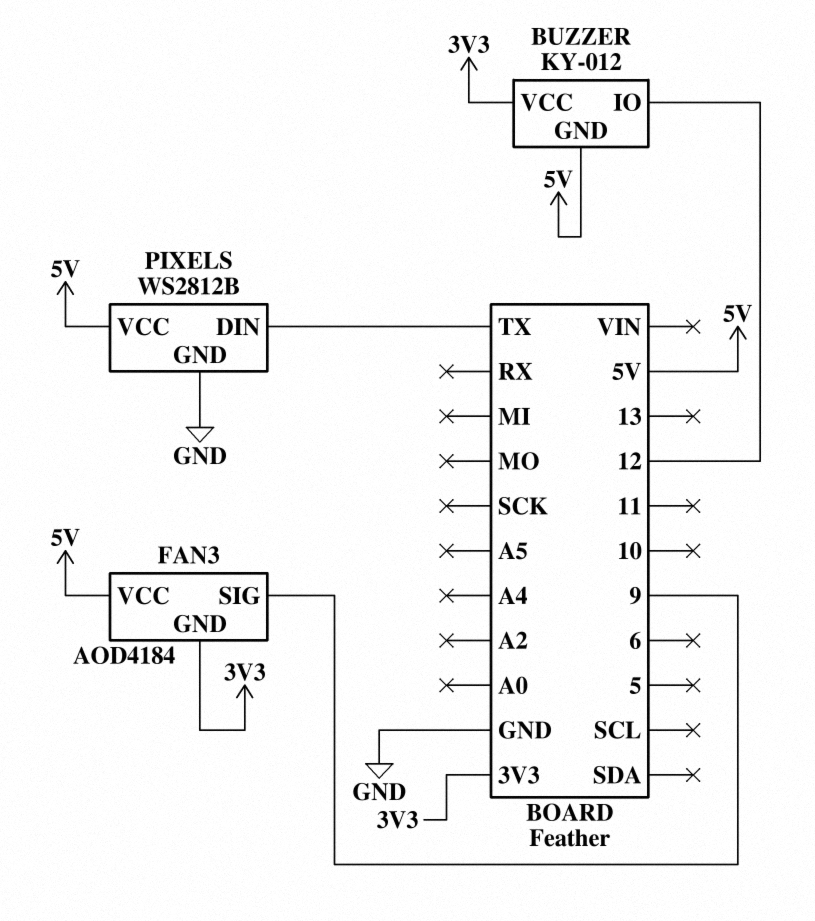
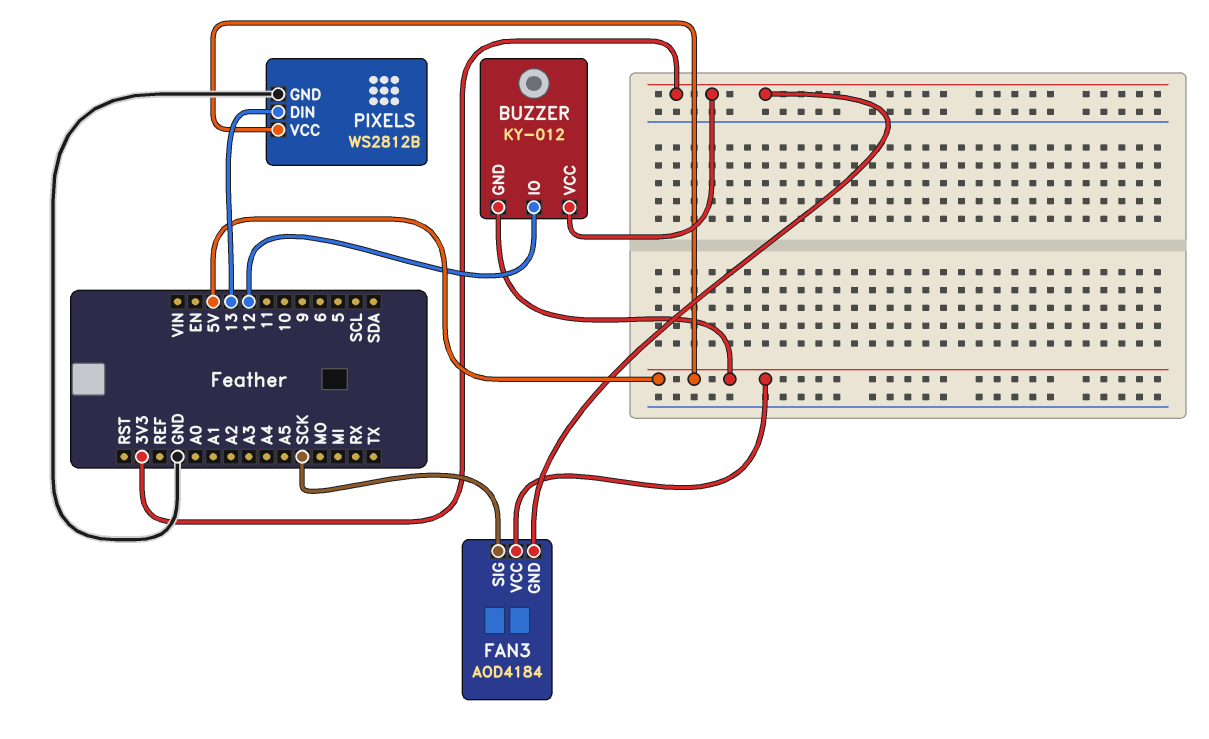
FAN3 pin SIG: 9 -> SCK
PIXELS pin DIN: TX -> 13

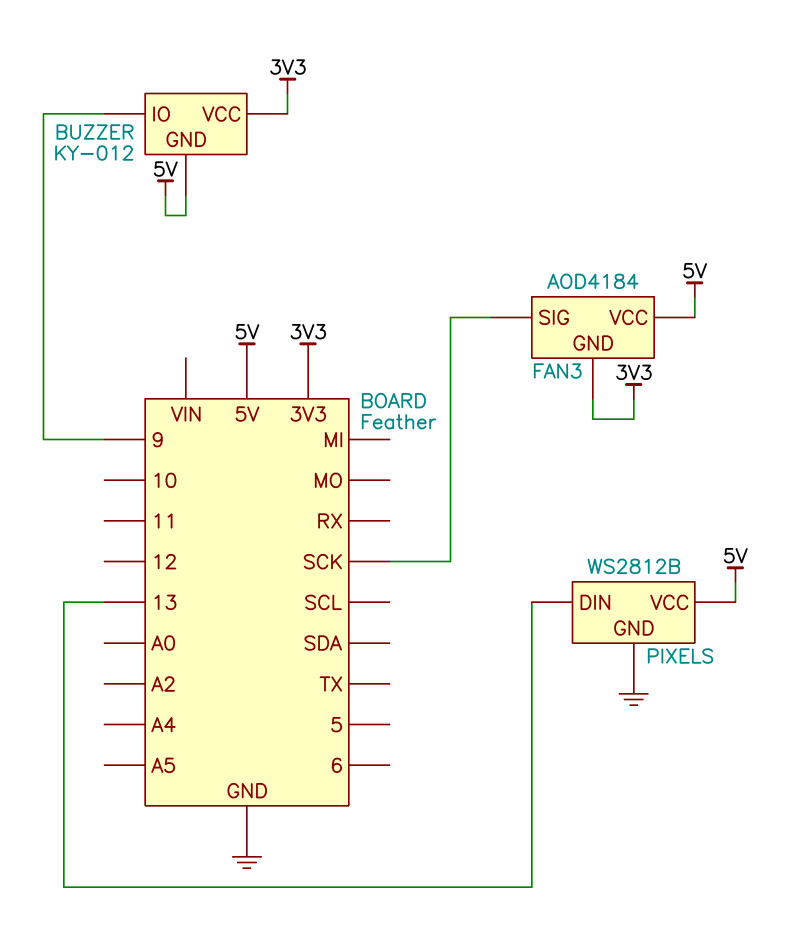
BUZZER pin IO: 12 -> 9

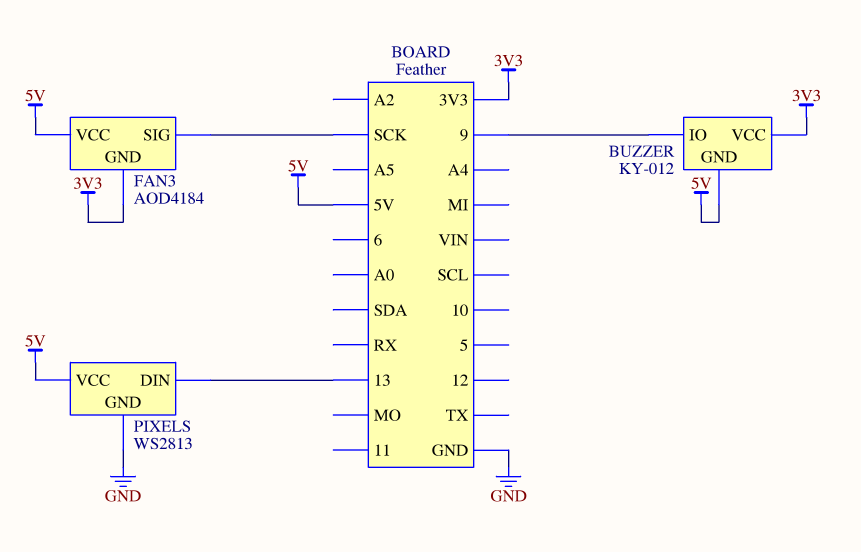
PIXELS: WS2812B -> WS2813

